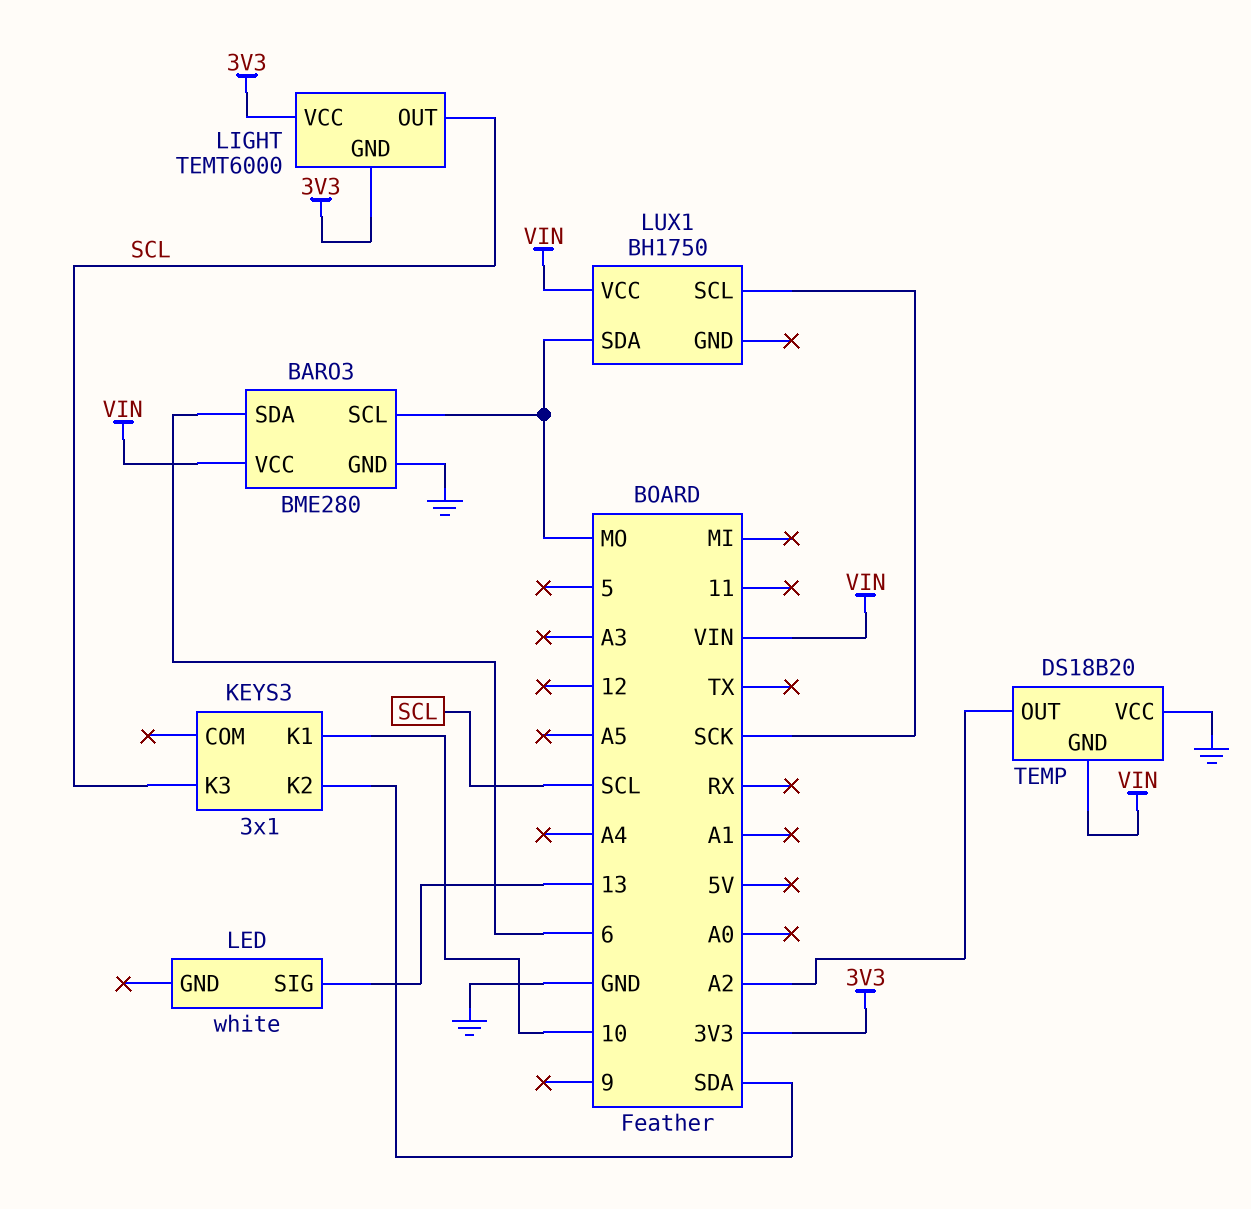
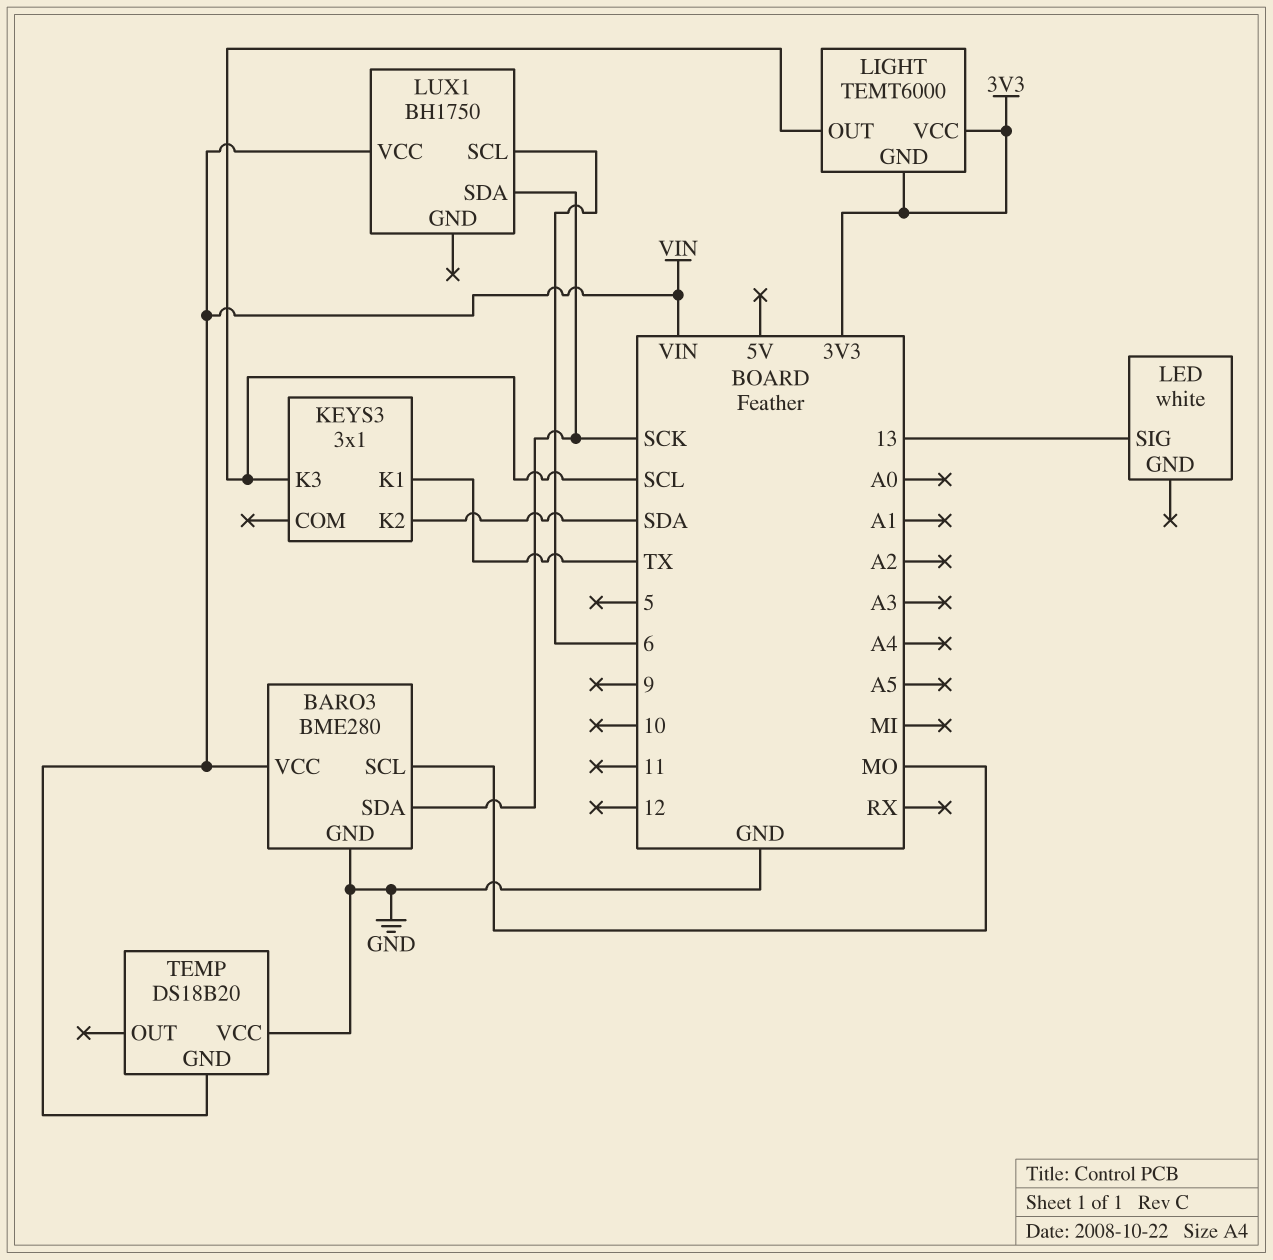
BARO3 pin SDA: 6 -> SCK
KEYS3 pin K1: 10 -> TX
LUX1 pin SCL: SCK -> 6
LUX1 pin SDA: MO -> SCK
TEMP pin OUT: A2 -> none

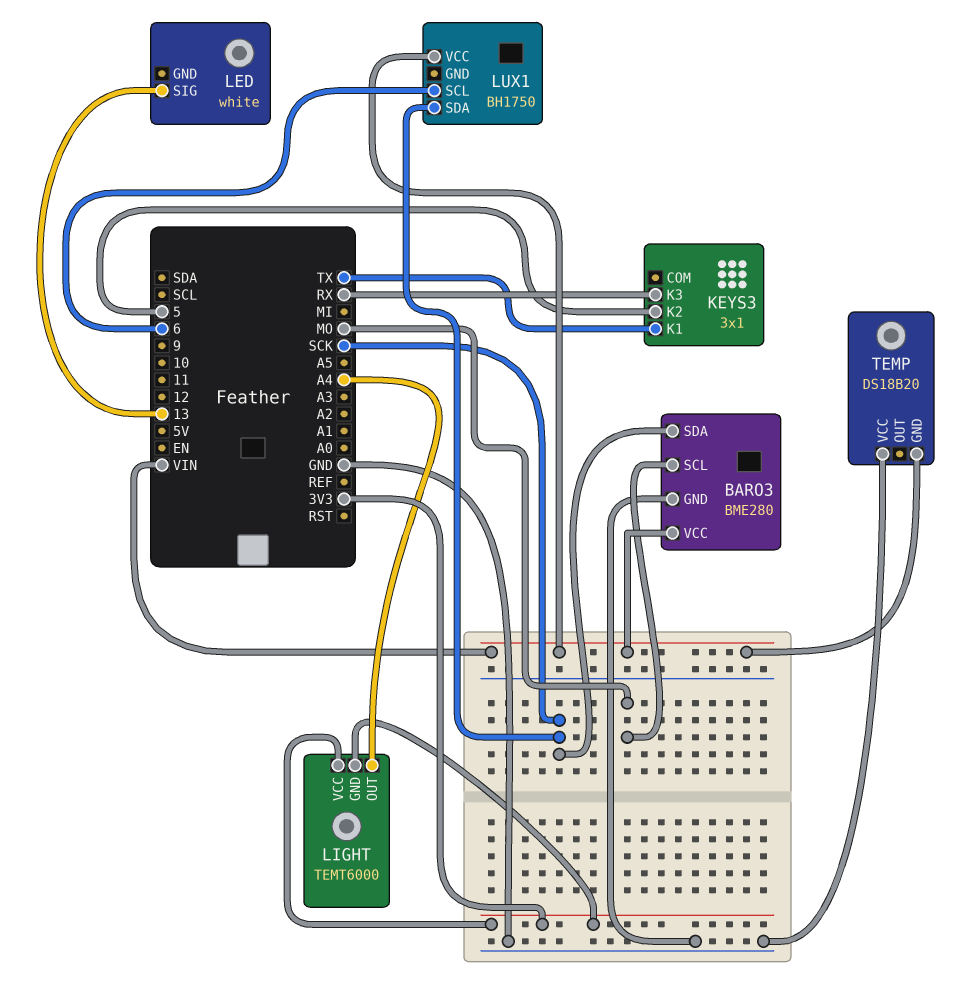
KEYS3 pin K2: SDA -> 5
KEYS3 pin K3: SCL -> RX
LIGHT pin OUT: SCL -> A4

